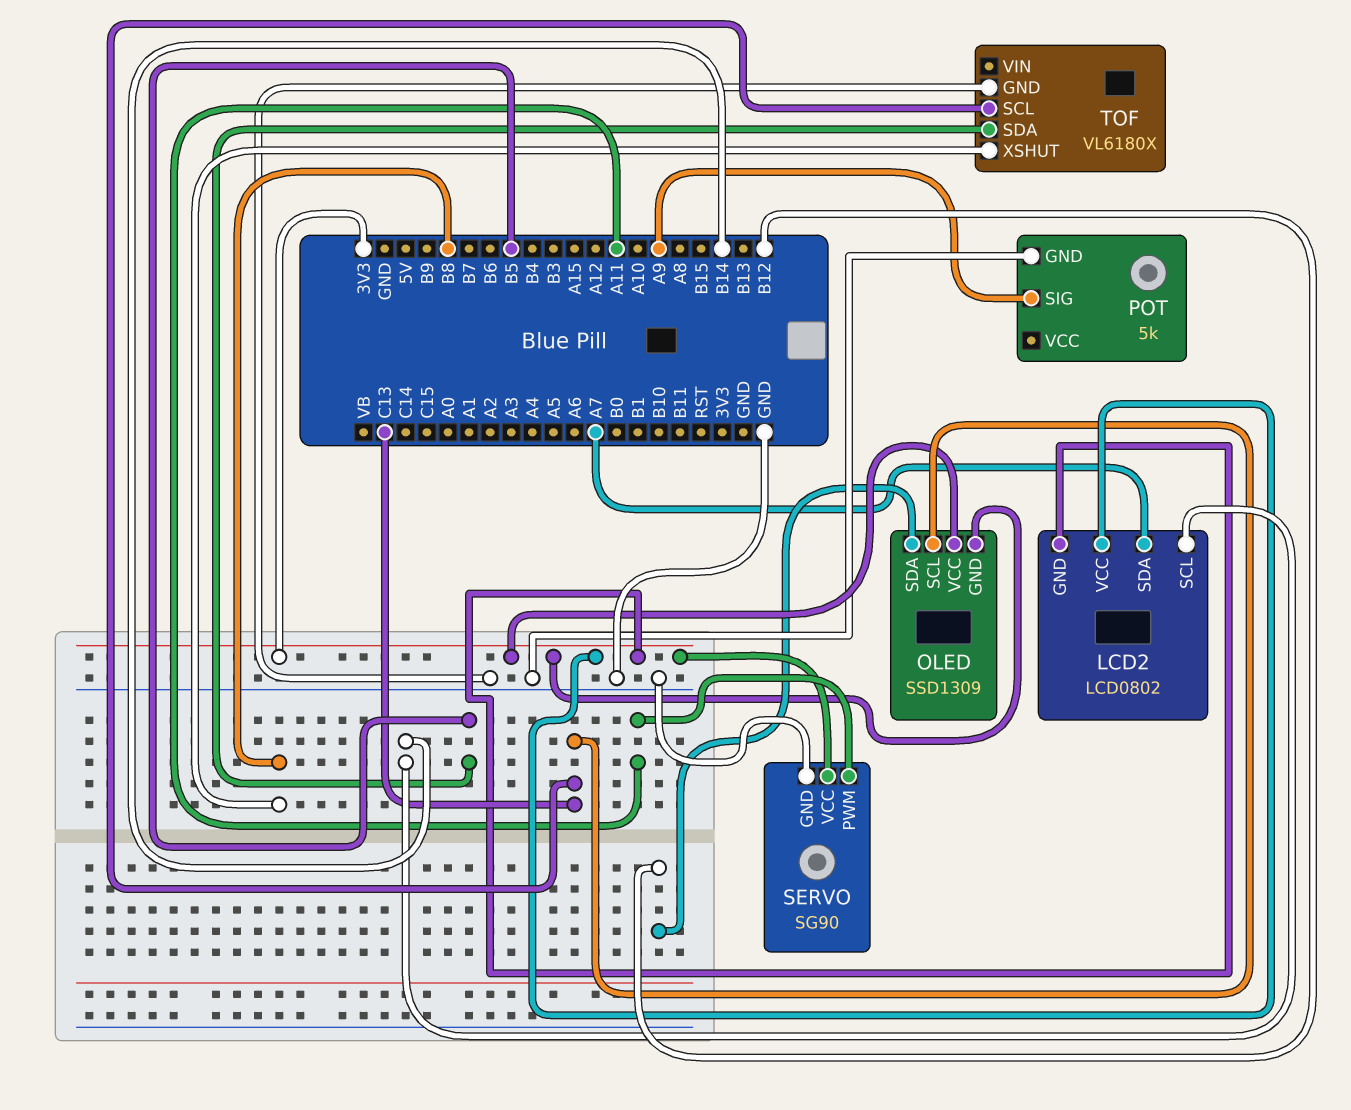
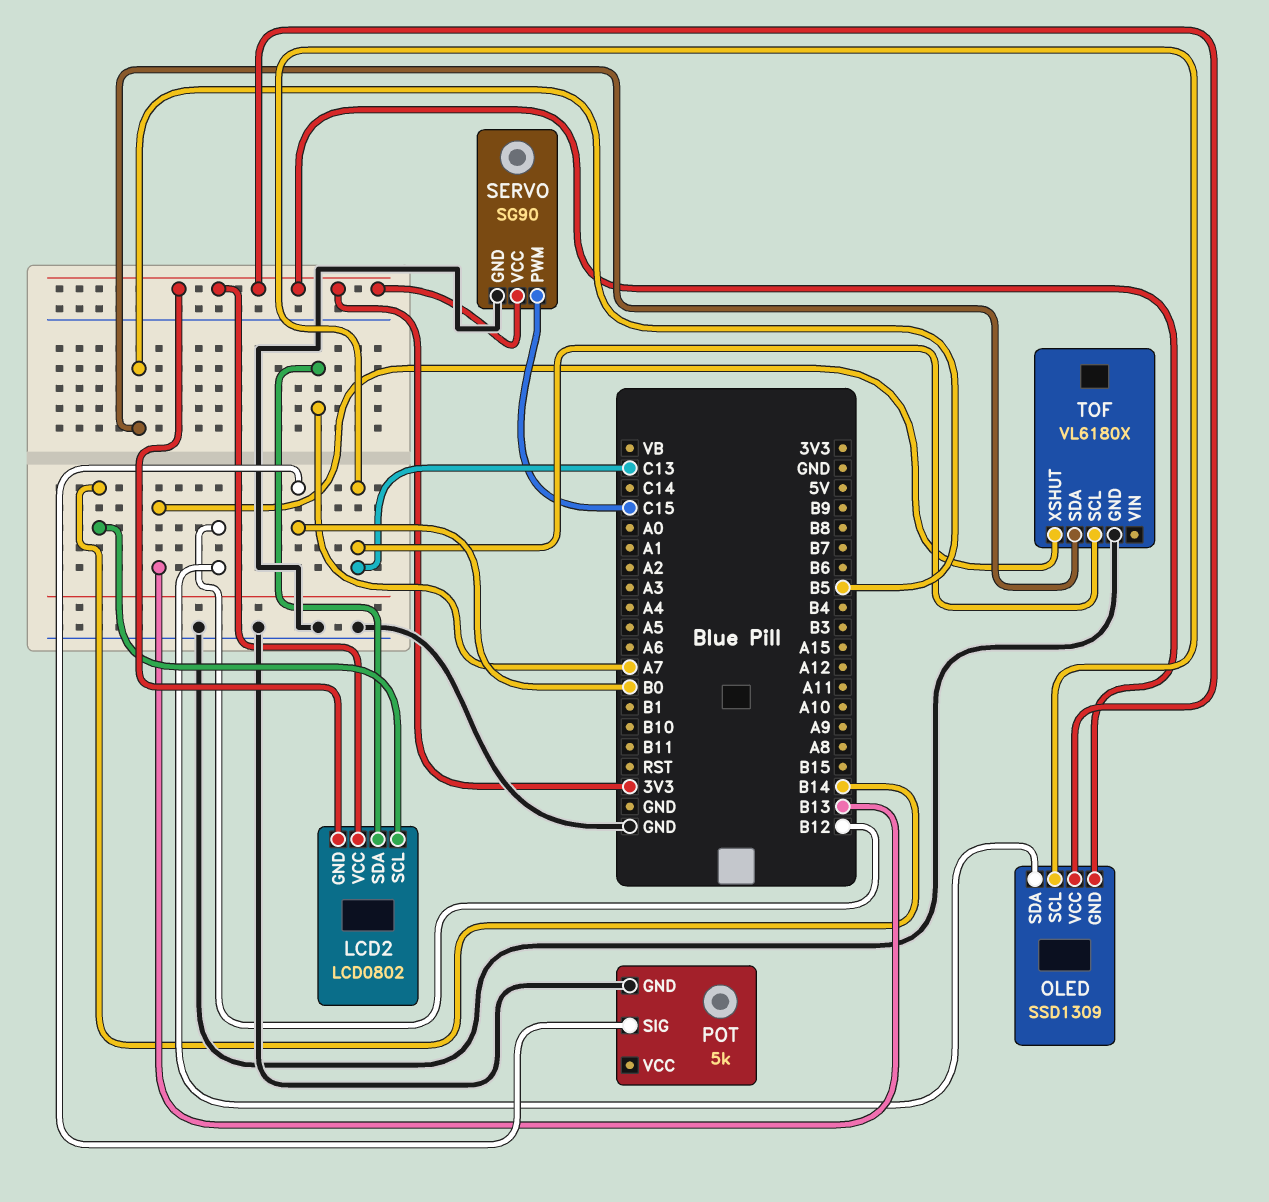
POT pin SIG: A9 -> B0
SERVO pin PWM: A11 -> C15
TOF pin XSHUT: B8 -> B13

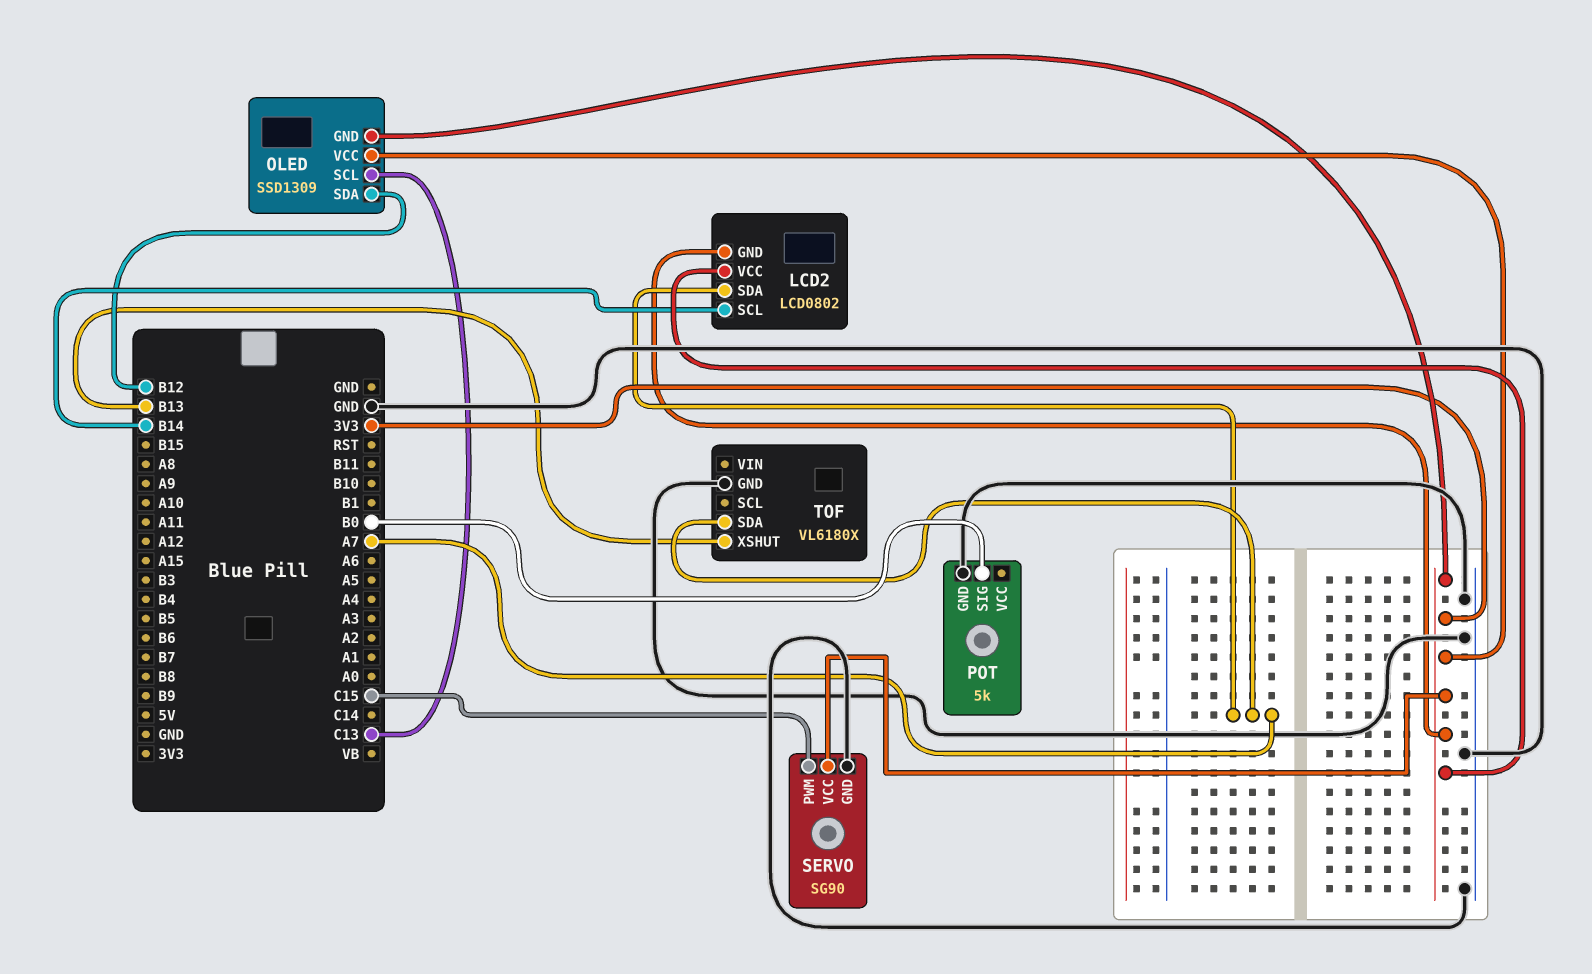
TOF pin SCL: C13 -> none
TOF pin SDA: B5 -> A7

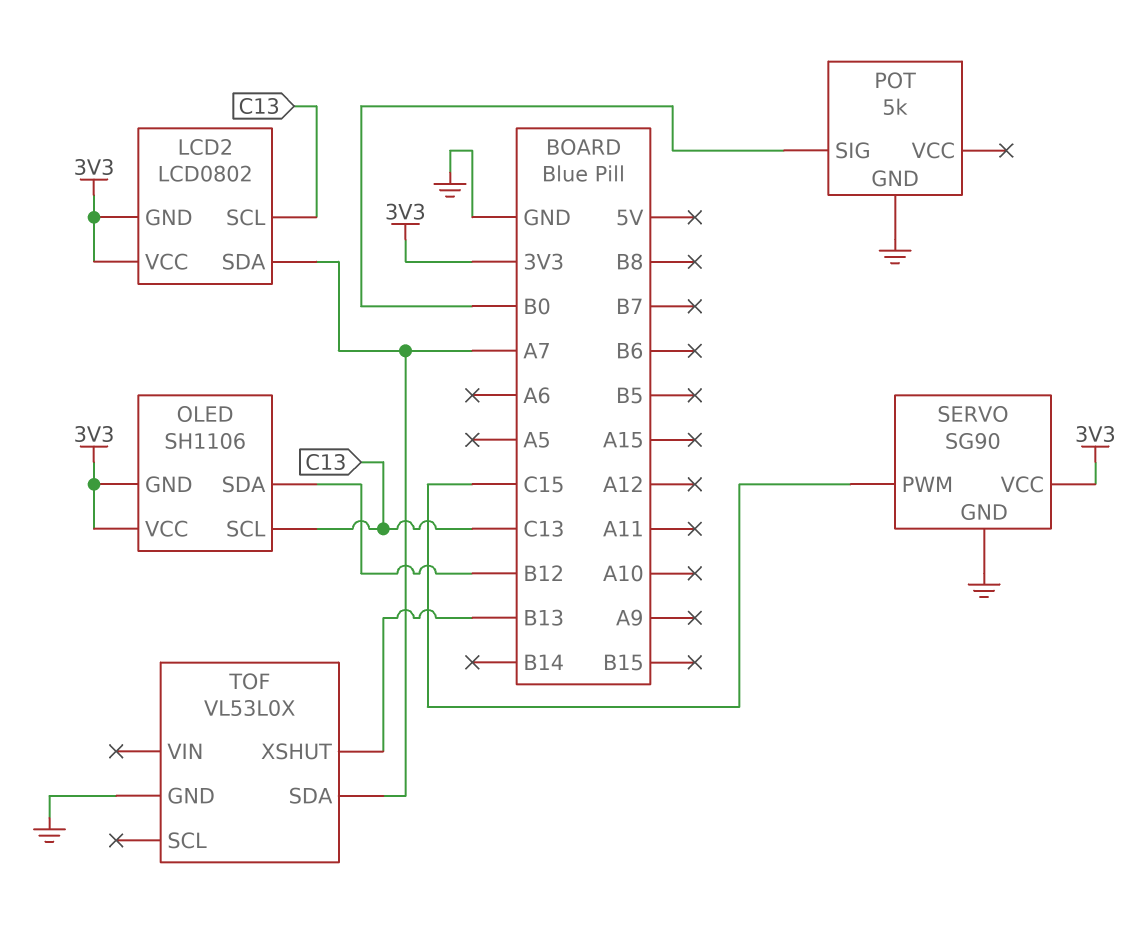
LCD2 pin SCL: B14 -> C13
OLED: SSD1309 -> SH1106
TOF: VL6180X -> VL53L0X

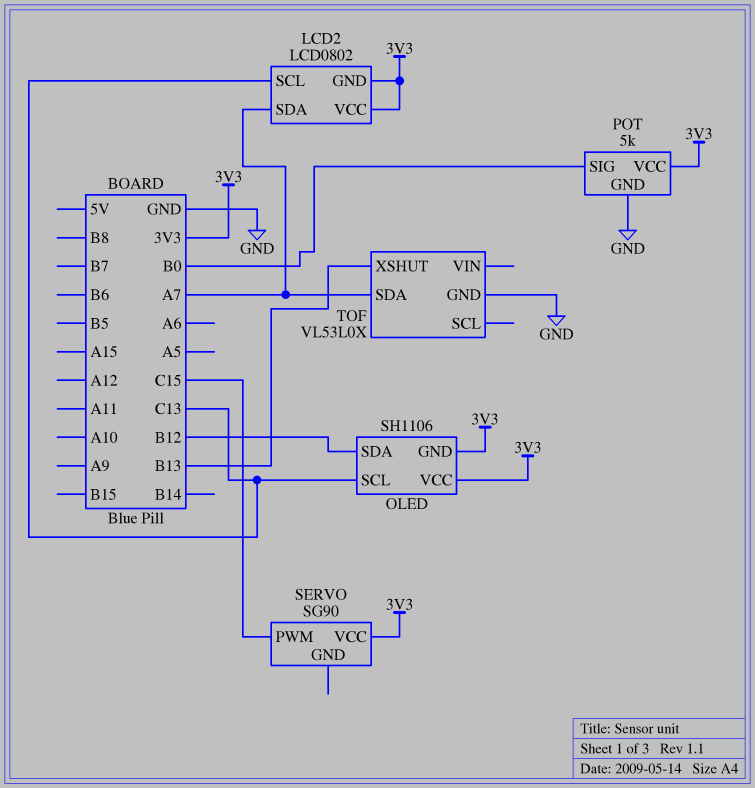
POT pin VCC: none -> 3V3
SERVO pin GND: GND -> none

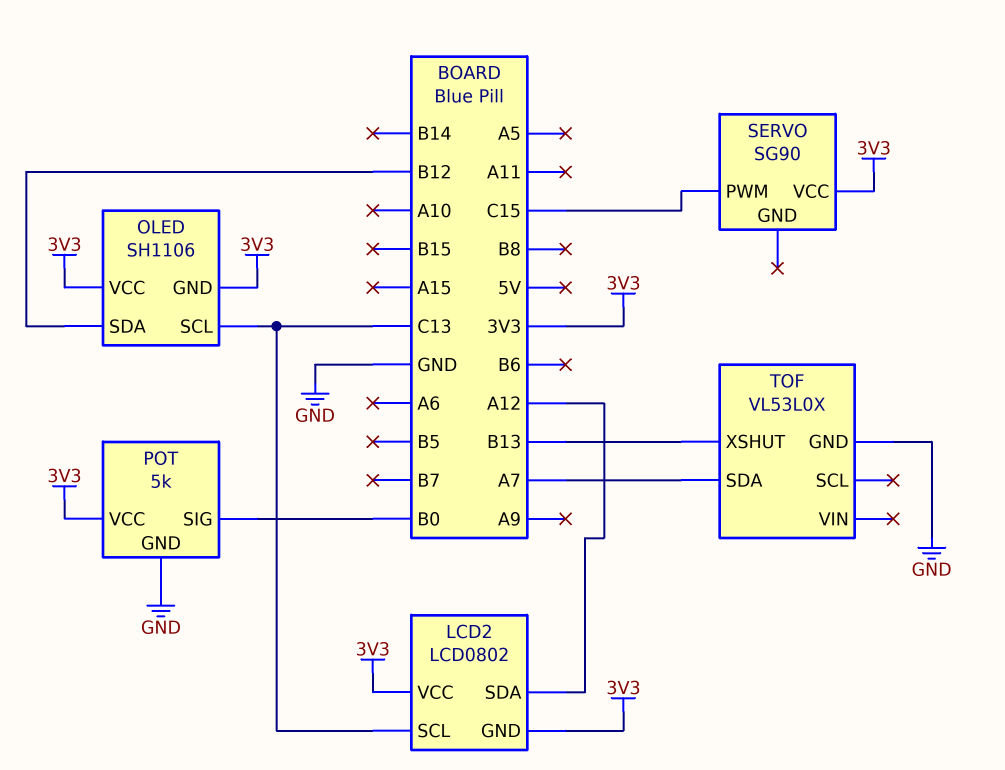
LCD2 pin SDA: A7 -> A12

